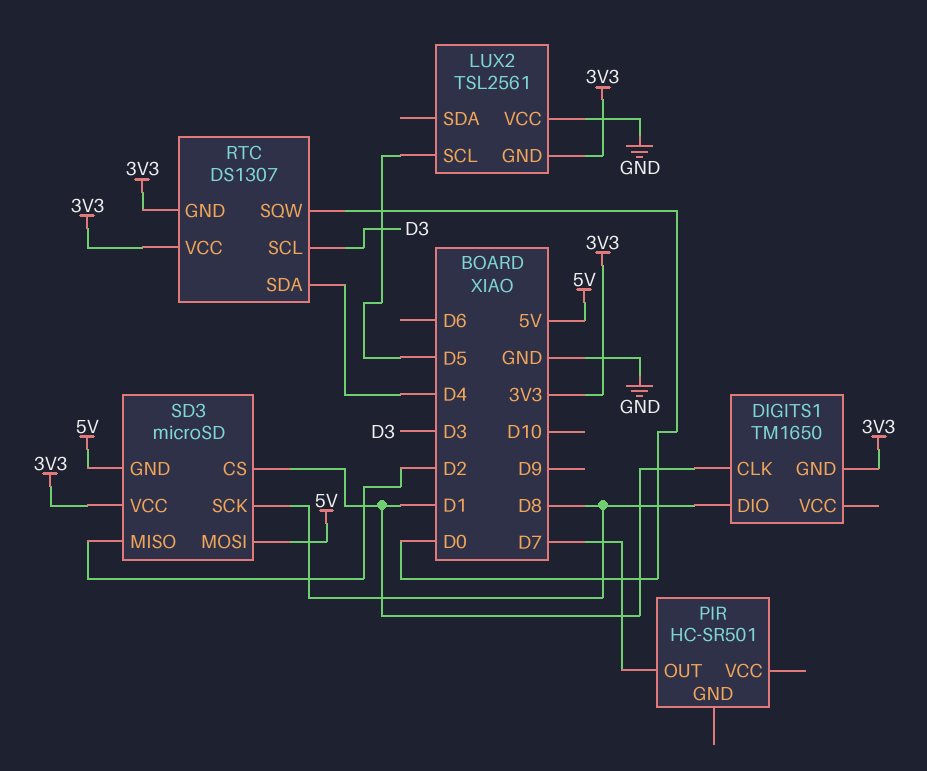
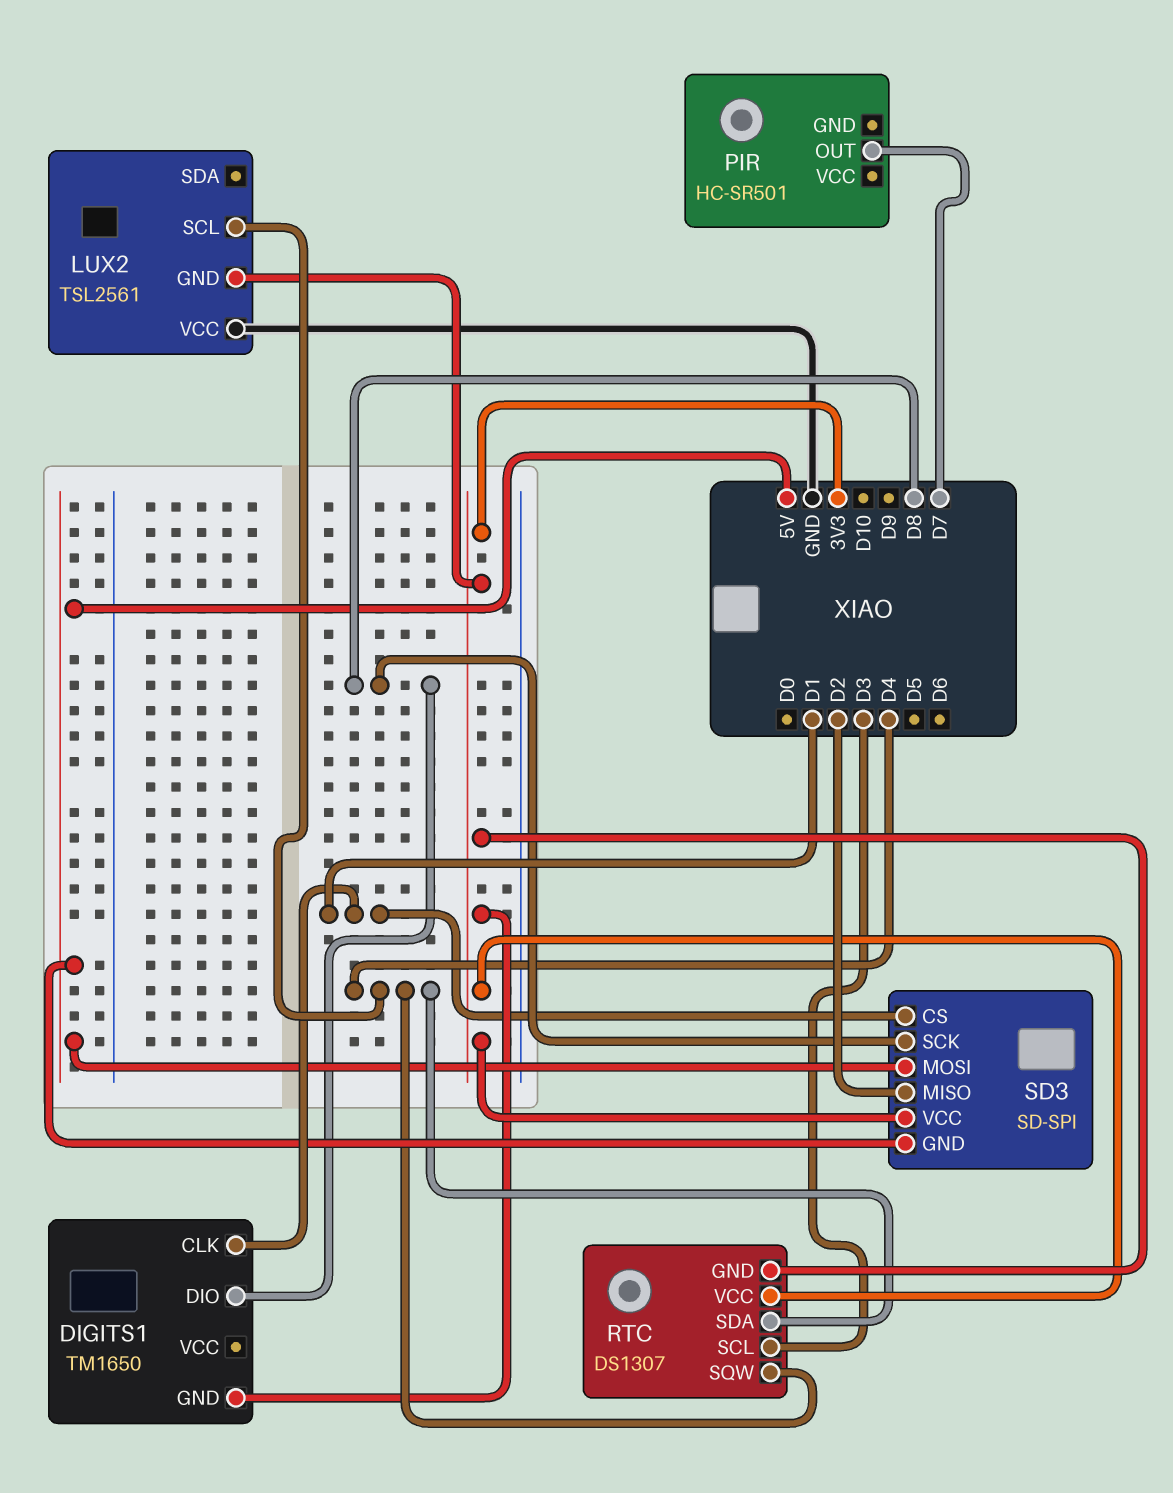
LUX2 pin SCL: D5 -> D4
RTC pin SQW: D0 -> D4
SD3: microSD -> SD-SPI

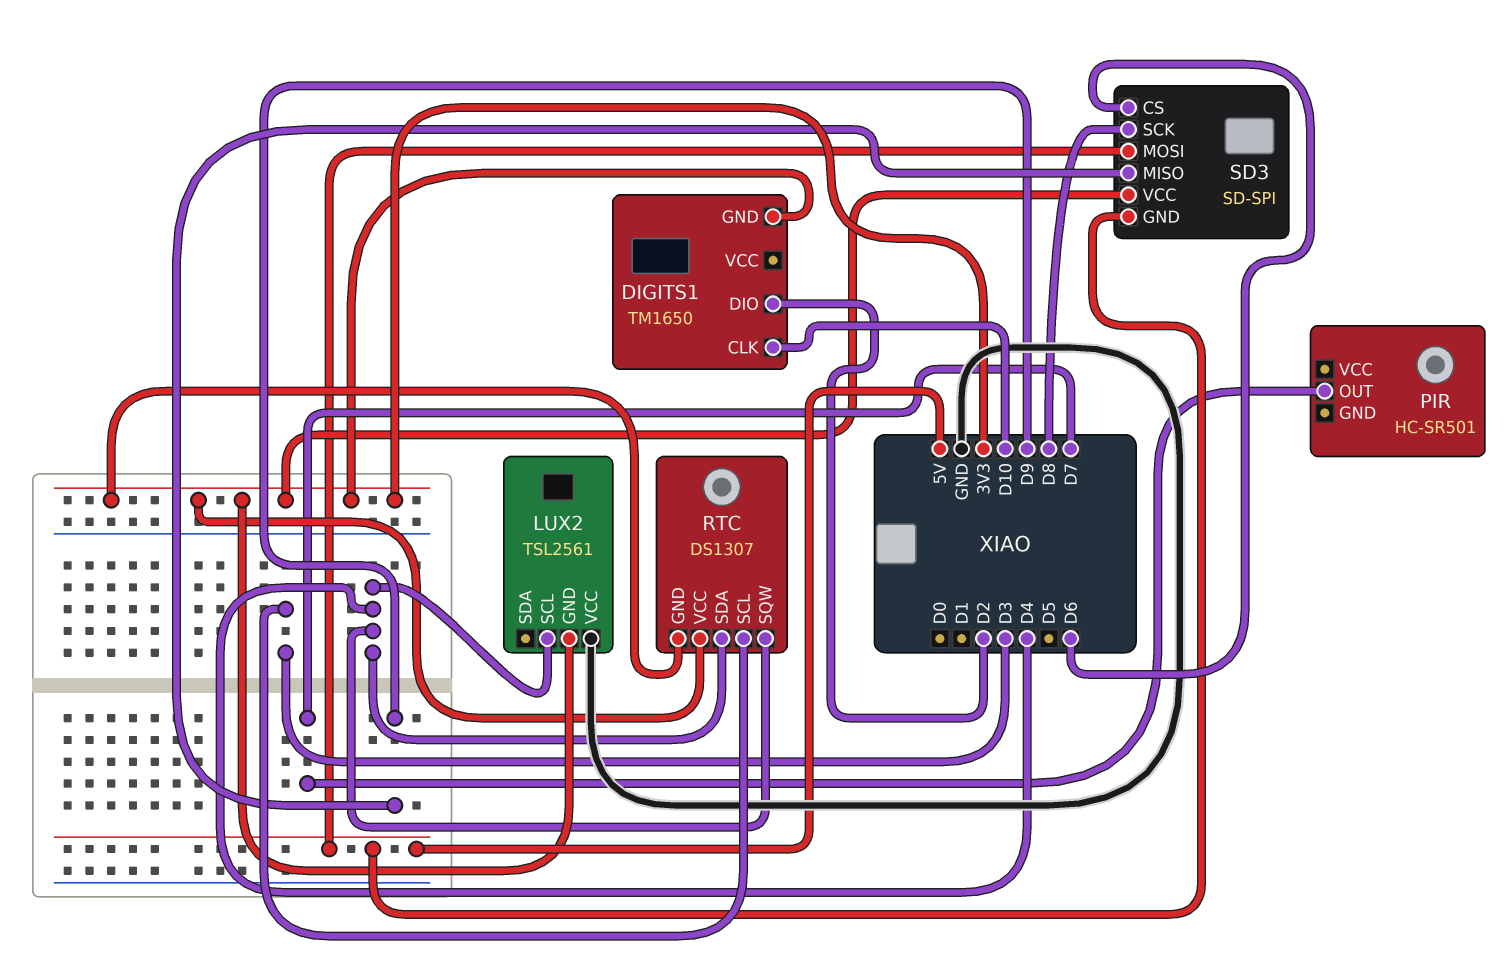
DIGITS1 pin CLK: D1 -> D10
DIGITS1 pin DIO: D8 -> D2
SD3 pin CS: D1 -> D6
SD3 pin MISO: D2 -> D9

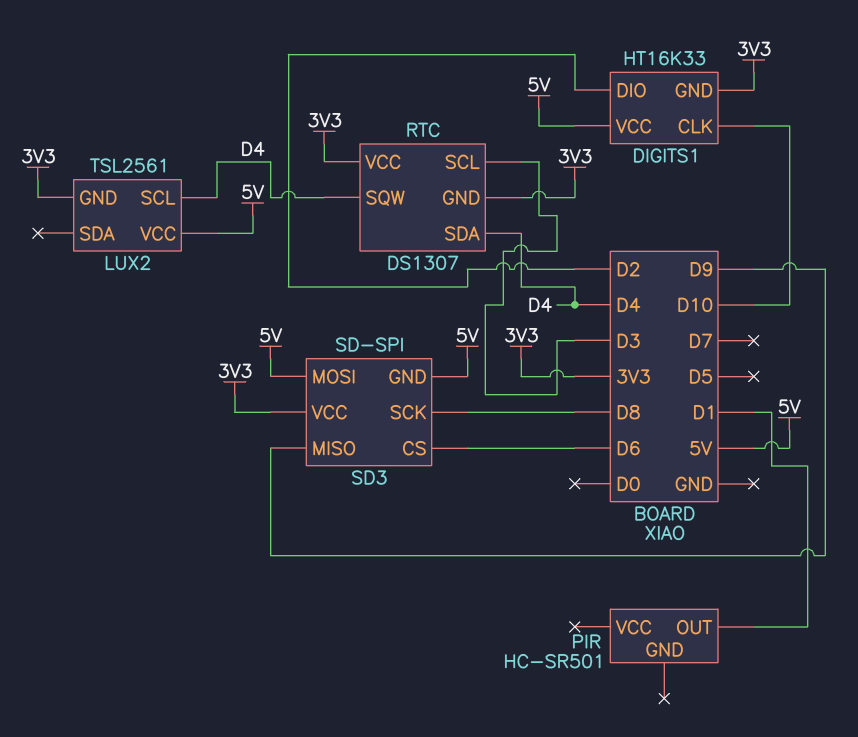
DIGITS1: TM1650 -> HT16K33
DIGITS1 pin VCC: none -> 5V
LUX2 pin VCC: GND -> 5V
PIR pin OUT: D7 -> D1

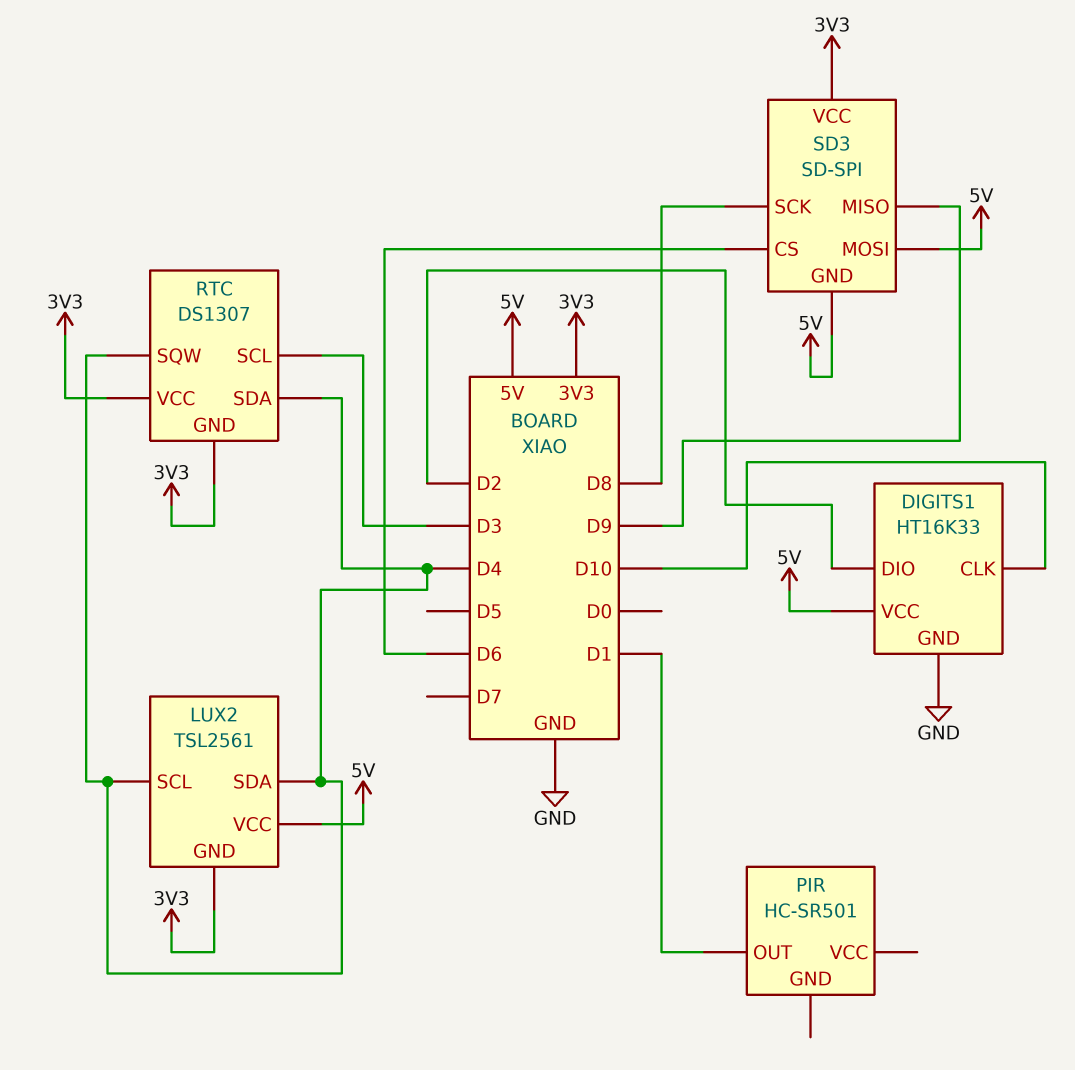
DIGITS1 pin GND: 3V3 -> GND
LUX2 pin SDA: none -> D4

